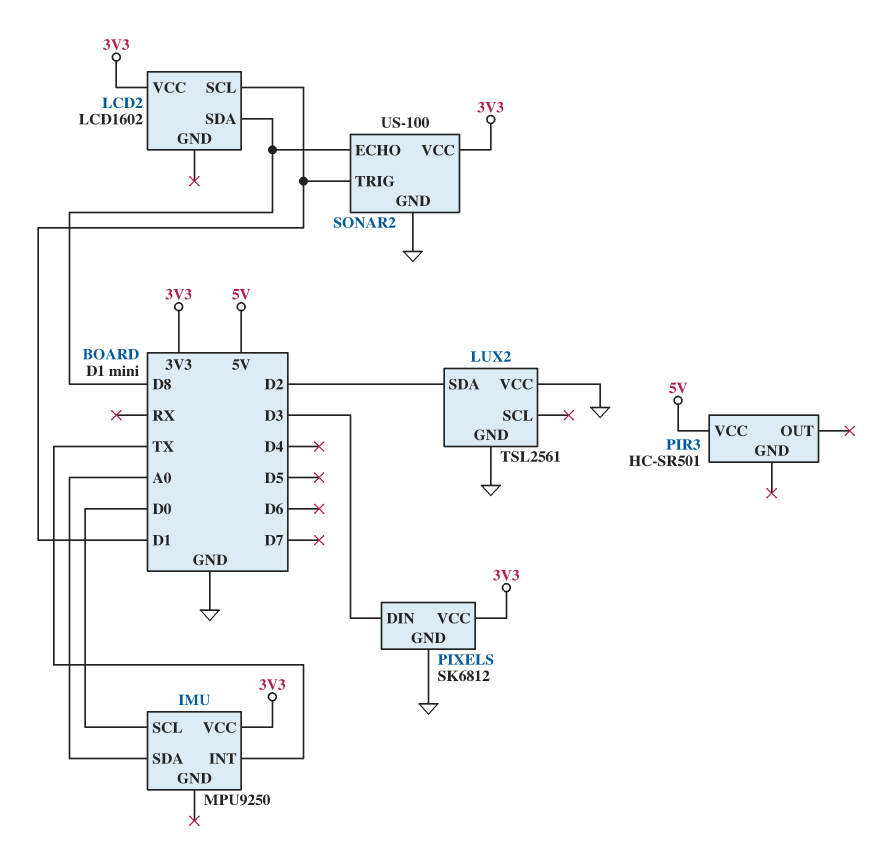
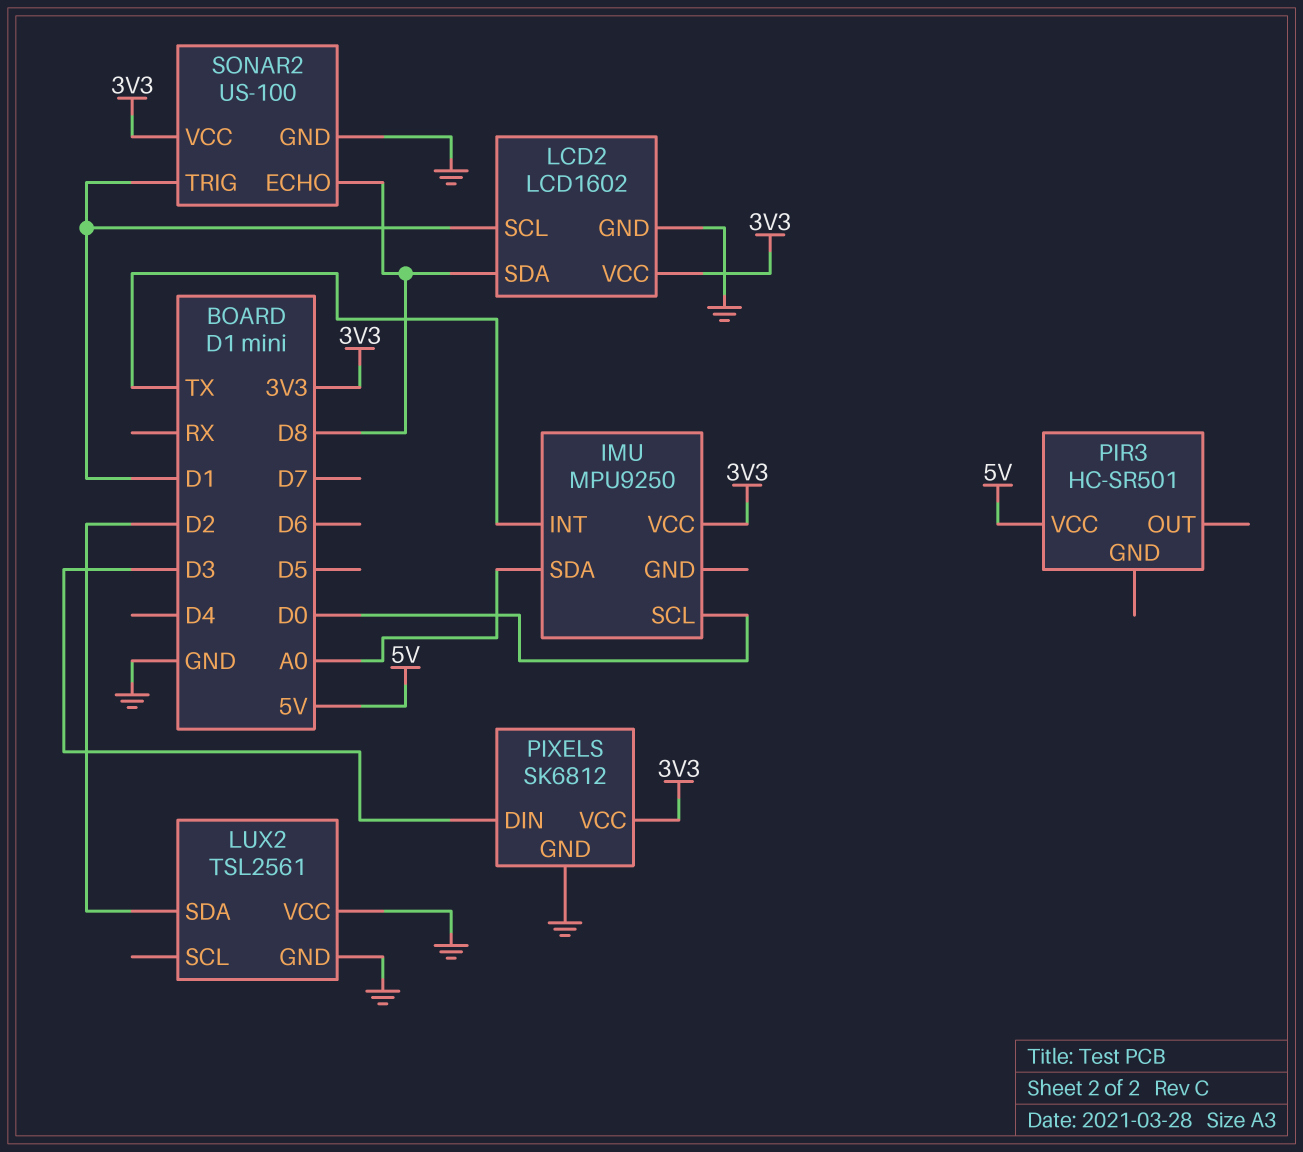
LCD2 pin GND: none -> GND

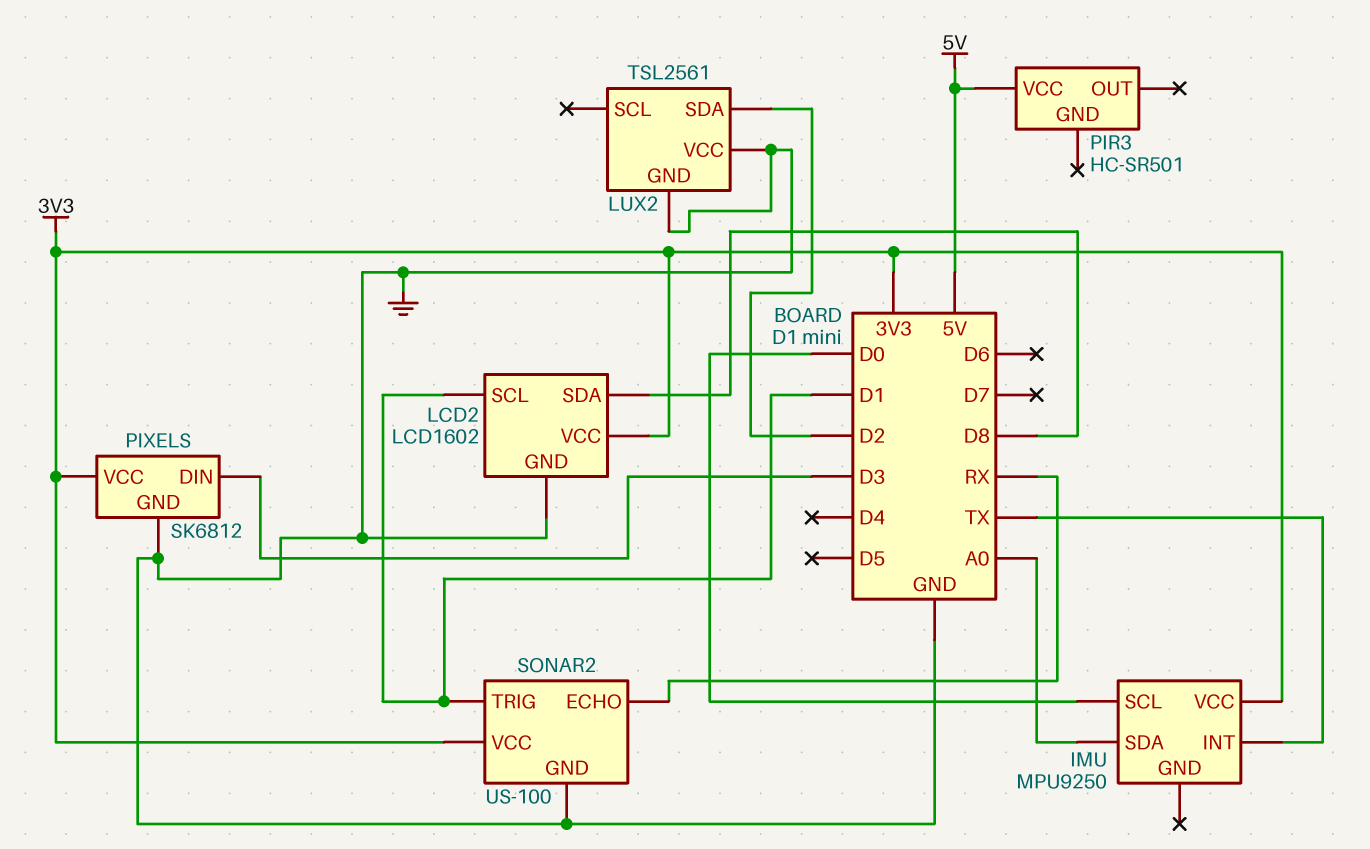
SONAR2 pin ECHO: D8 -> RX

